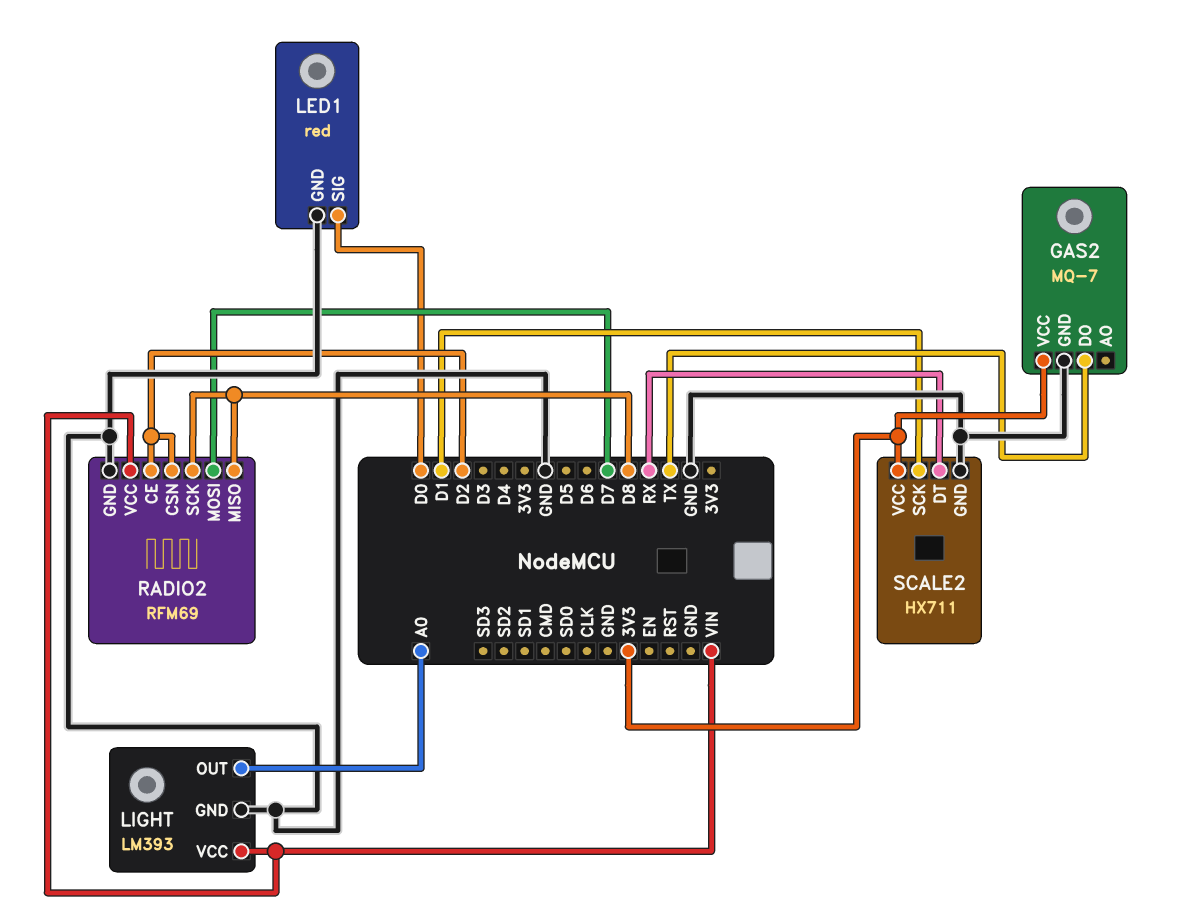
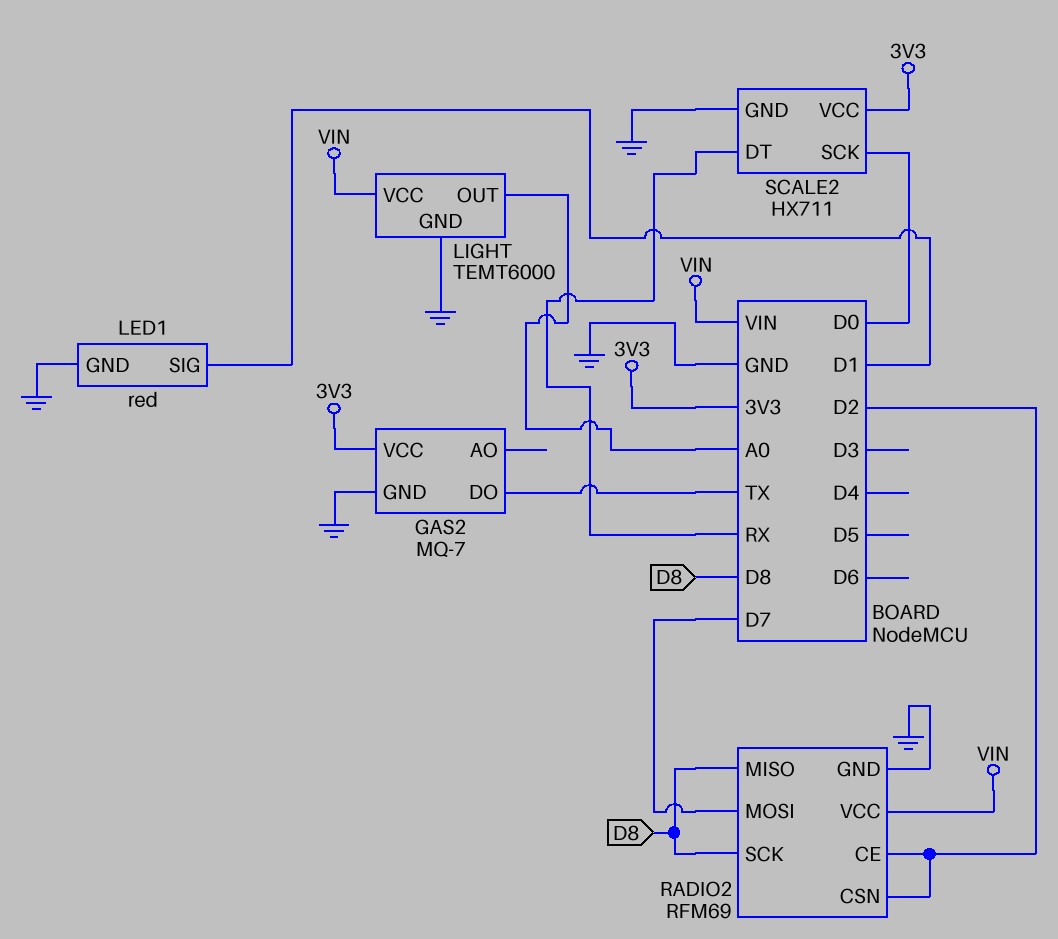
LED1 pin SIG: D0 -> D1
LIGHT: LM393 -> TEMT6000
SCALE2 pin SCK: D1 -> D0

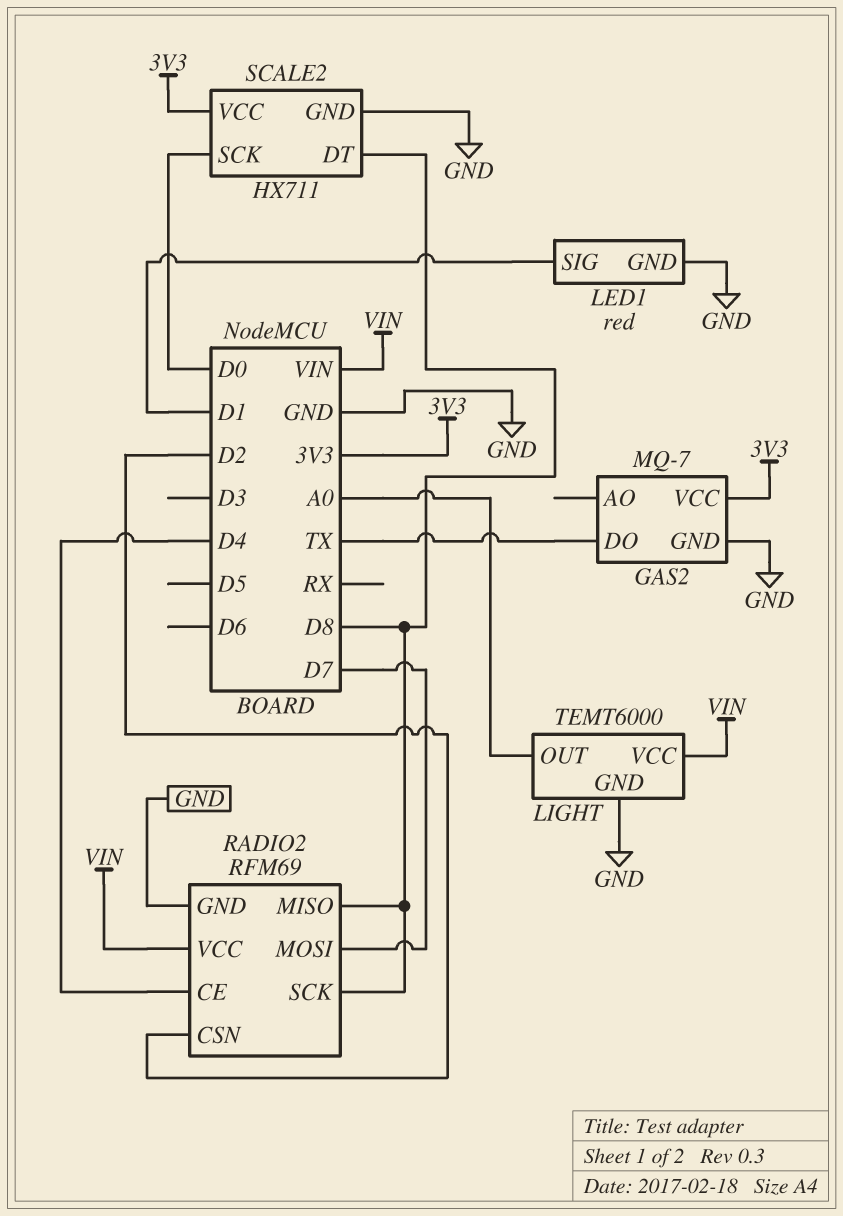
RADIO2 pin CE: D2 -> D4
SCALE2 pin DT: RX -> D8

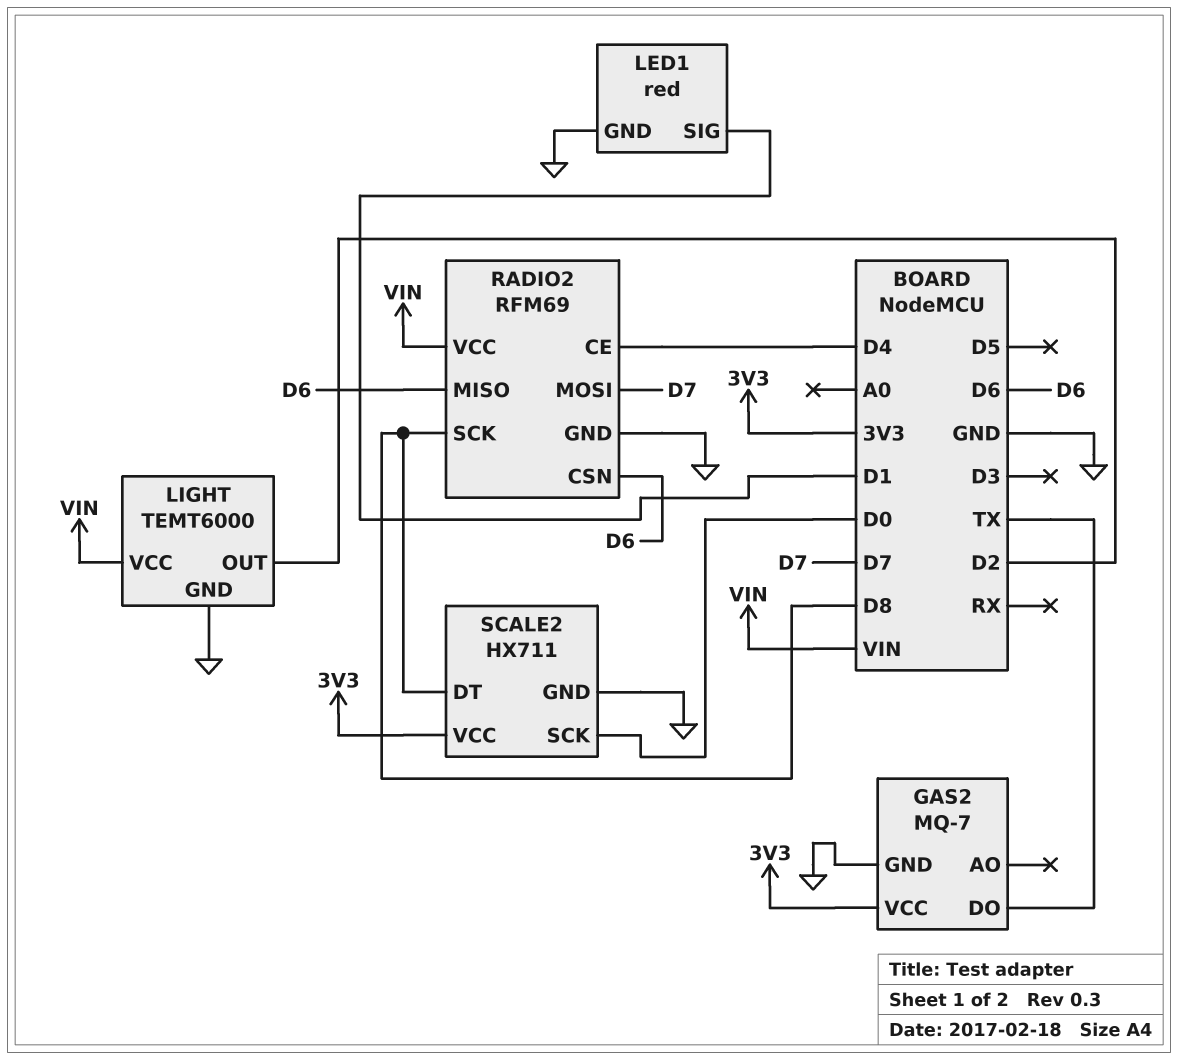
LIGHT pin OUT: A0 -> D2
RADIO2 pin CSN: D2 -> D6
RADIO2 pin MISO: D8 -> D6

